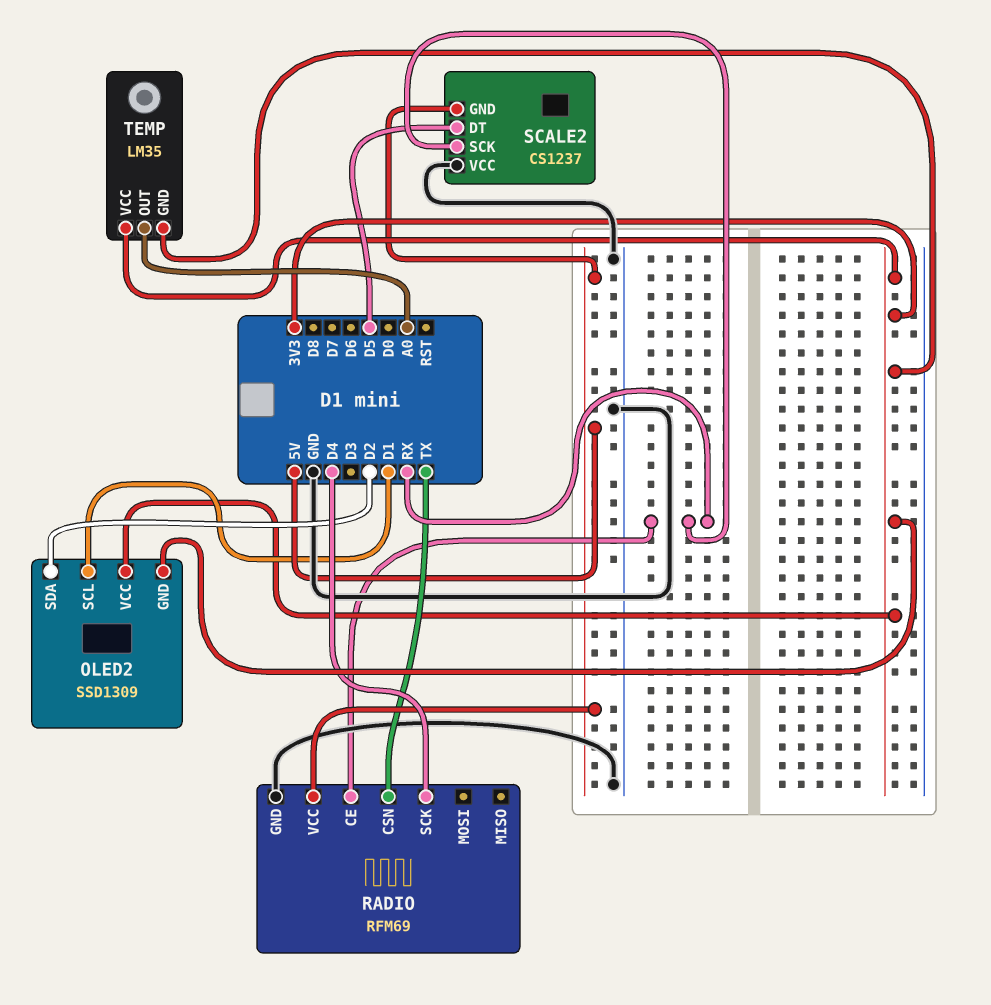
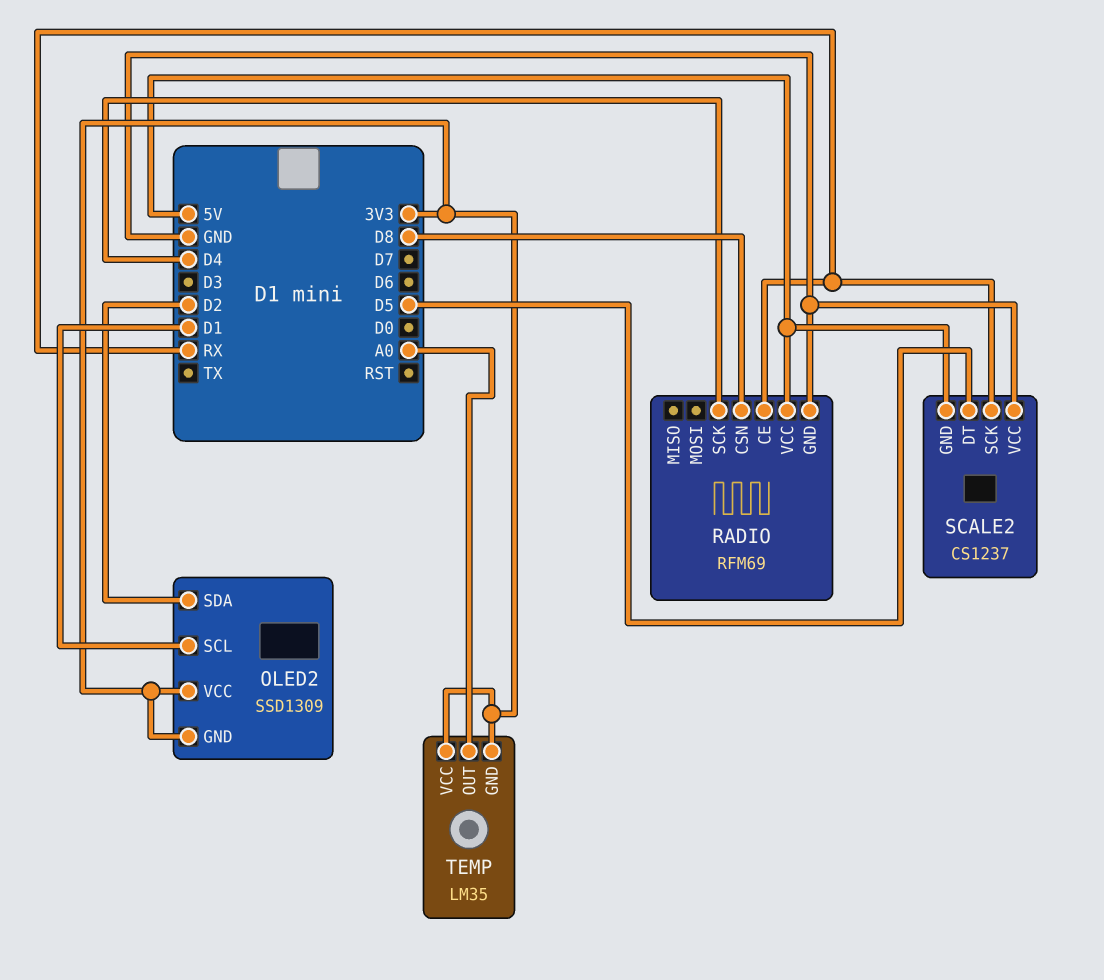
RADIO pin CSN: TX -> D8

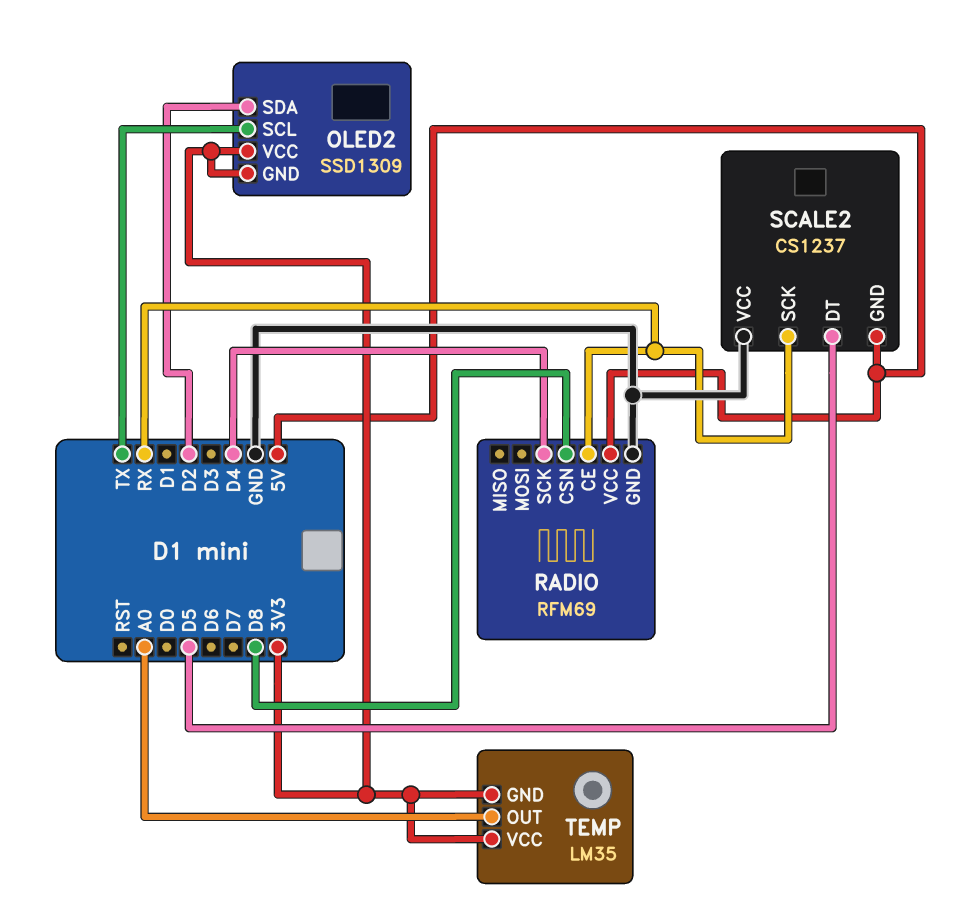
OLED2 pin SCL: D1 -> TX

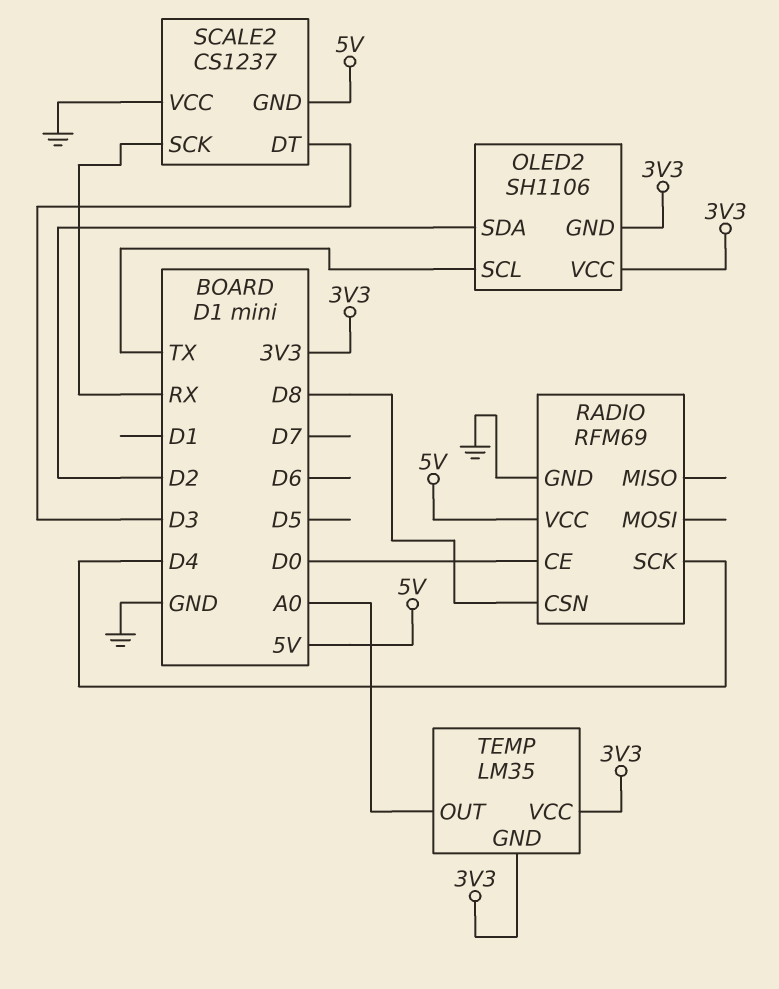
OLED2: SSD1309 -> SH1106
RADIO pin CE: RX -> D0
SCALE2 pin DT: D5 -> D3

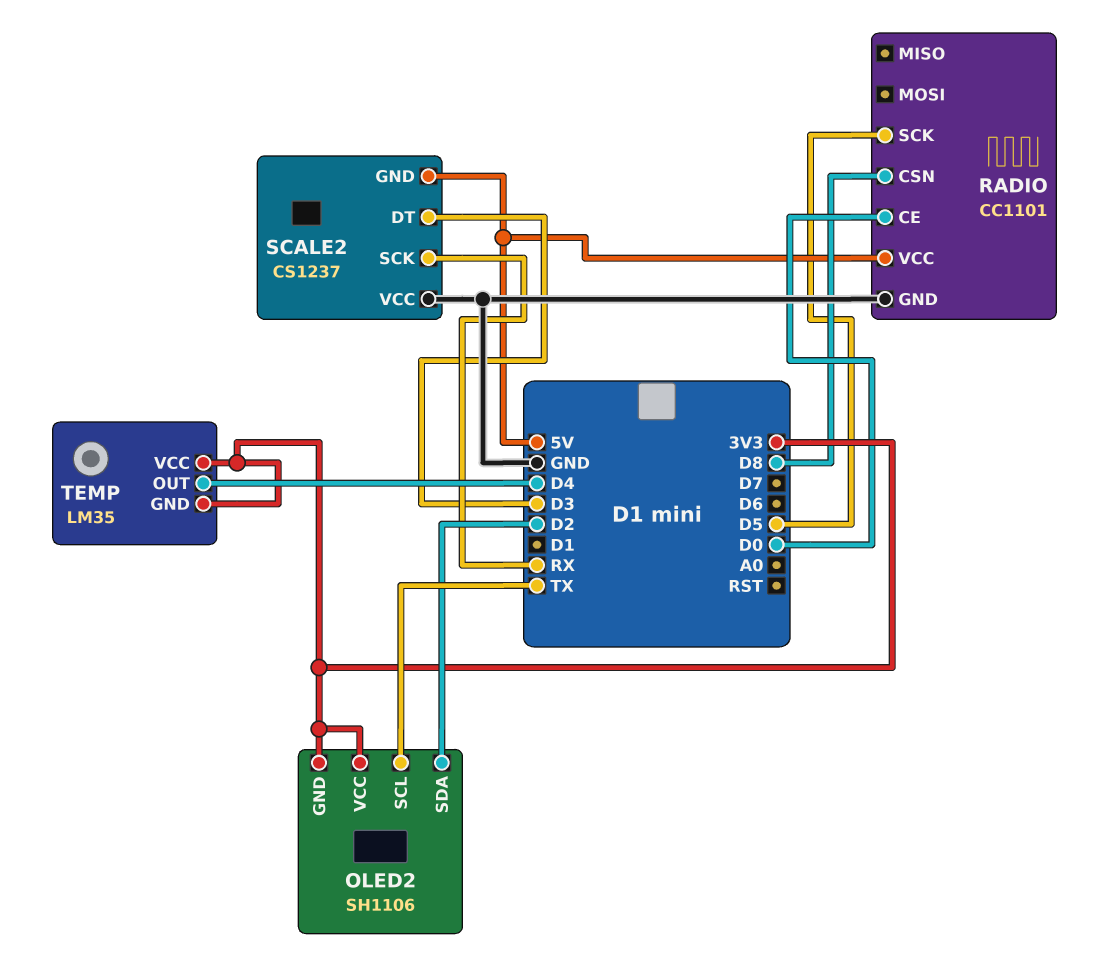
RADIO: RFM69 -> CC1101
RADIO pin SCK: D4 -> D5
TEMP pin OUT: A0 -> D4

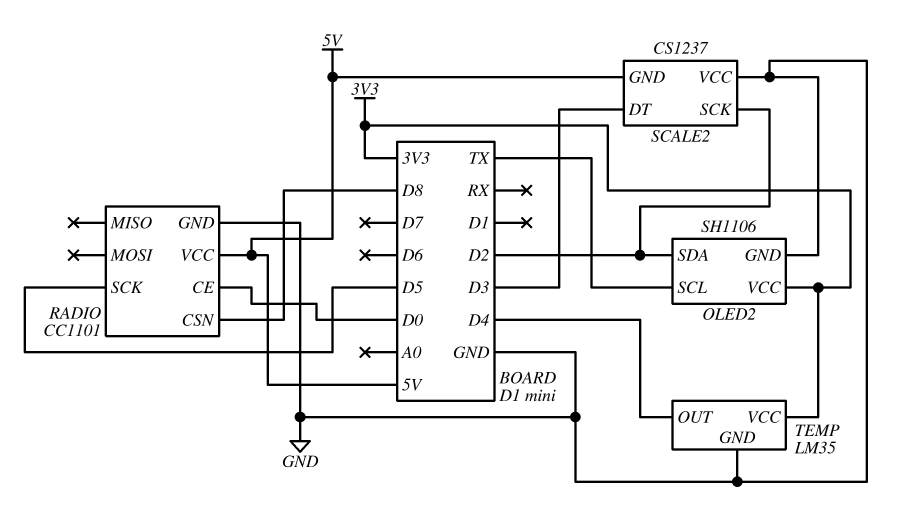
OLED2 pin GND: 3V3 -> GND
SCALE2 pin SCK: RX -> D2
TEMP pin GND: 3V3 -> GND

